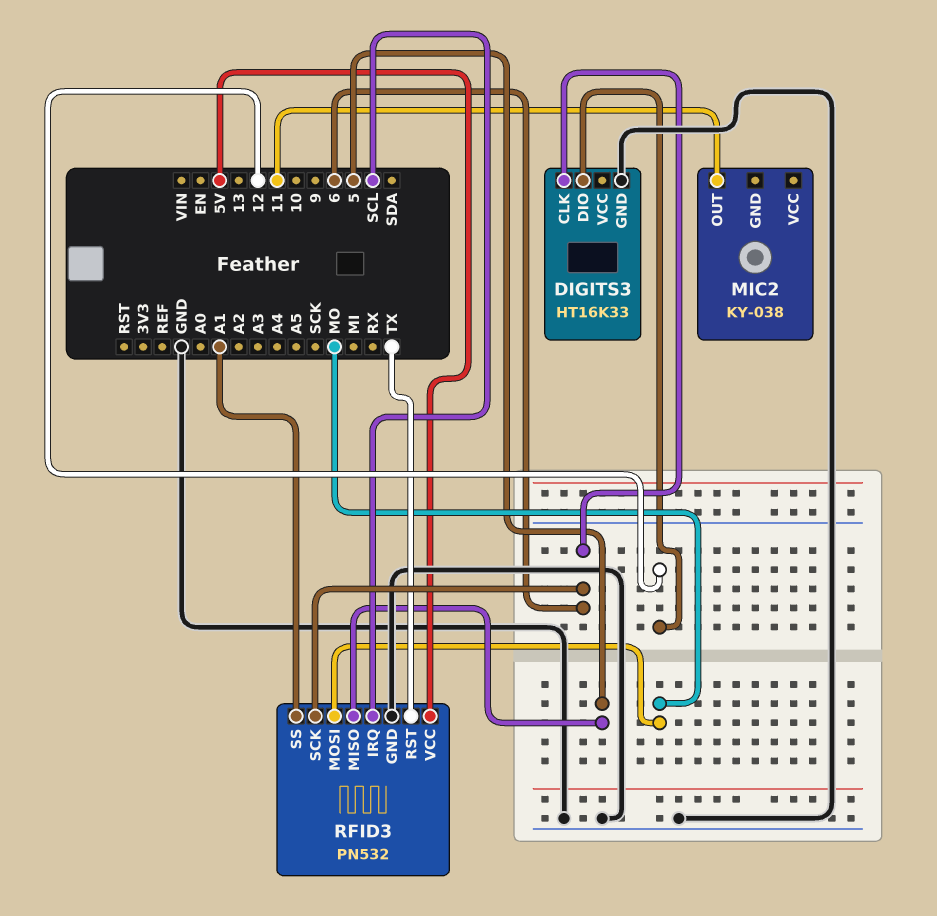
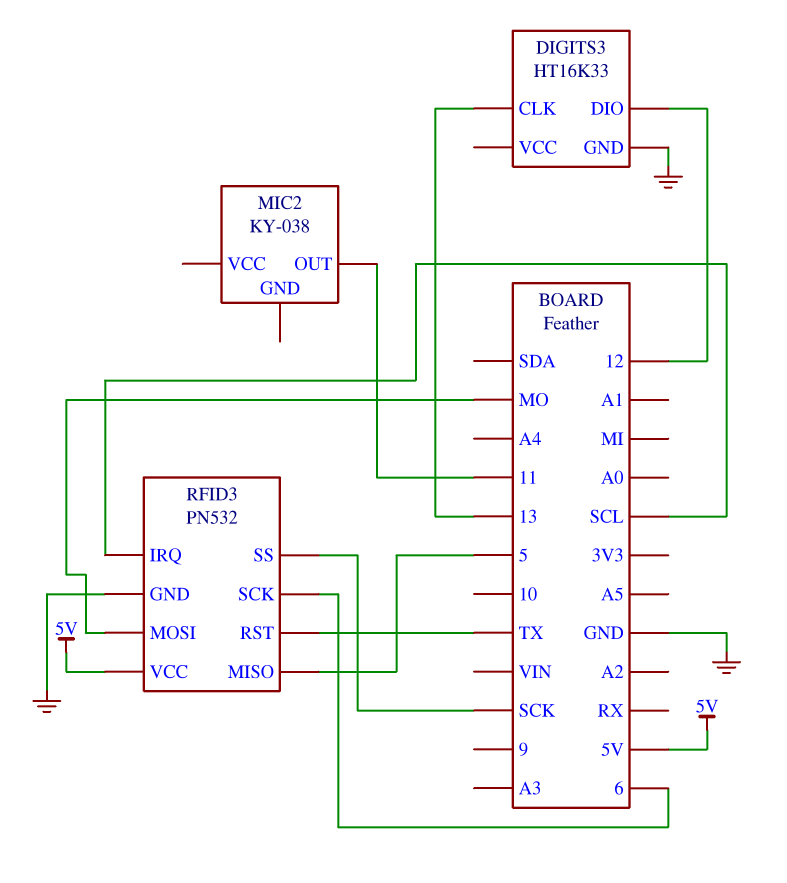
DIGITS3 pin CLK: 6 -> 13
RFID3 pin SS: A1 -> SCK

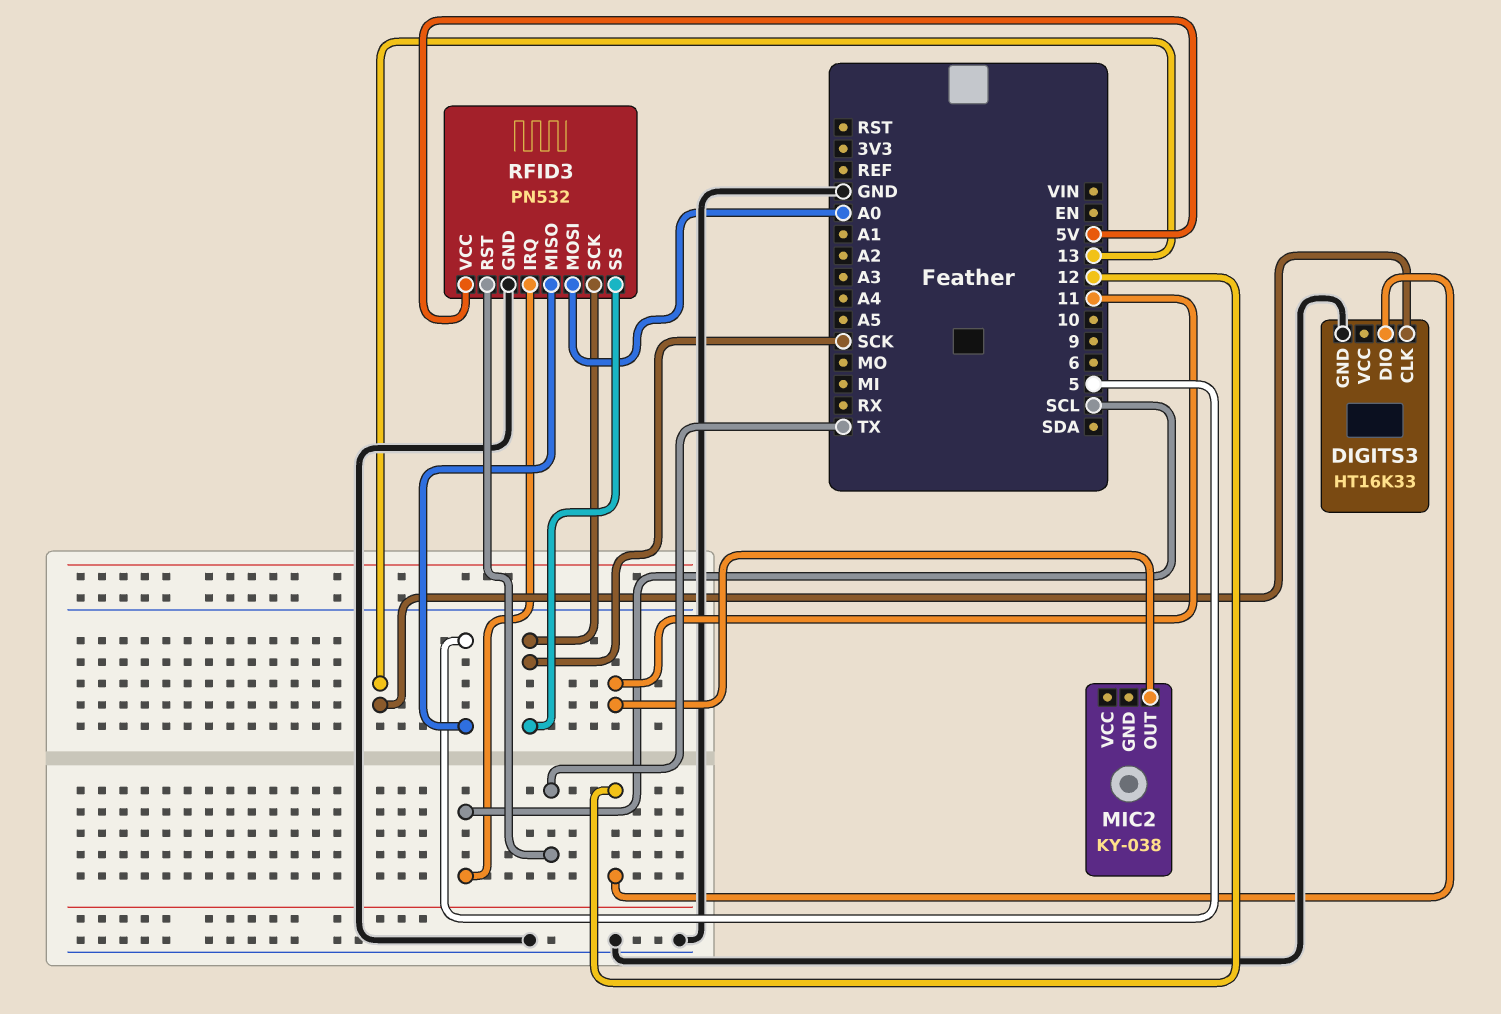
RFID3 pin MOSI: MO -> A0
RFID3 pin SCK: 6 -> SCK

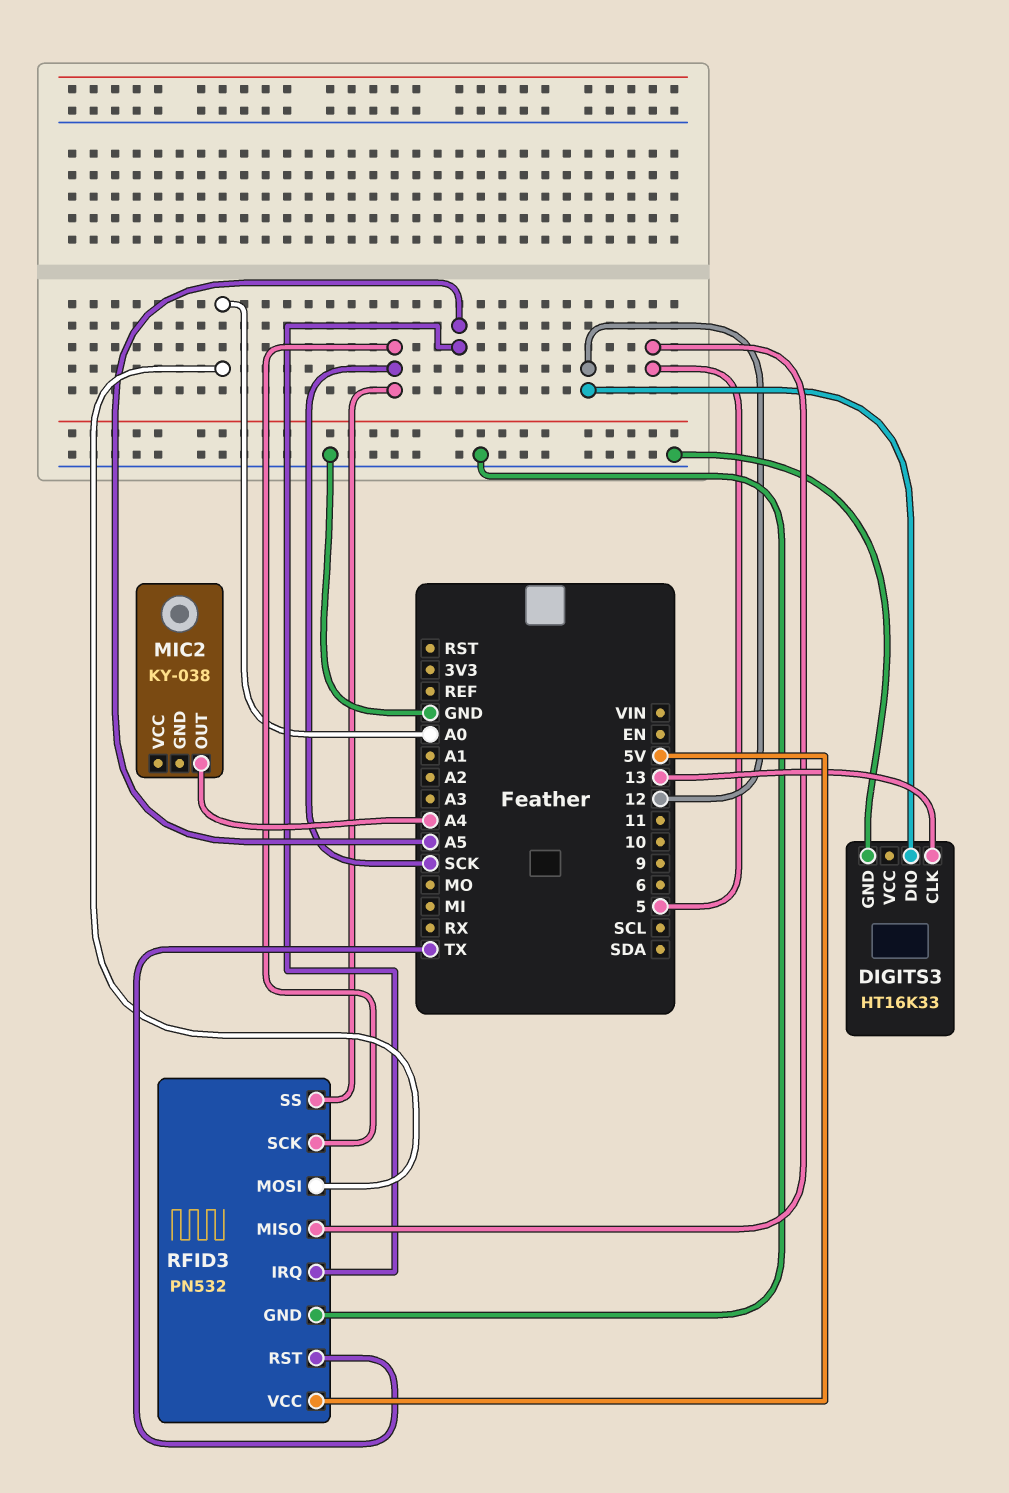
MIC2 pin OUT: 11 -> A4
RFID3 pin IRQ: SCL -> A5

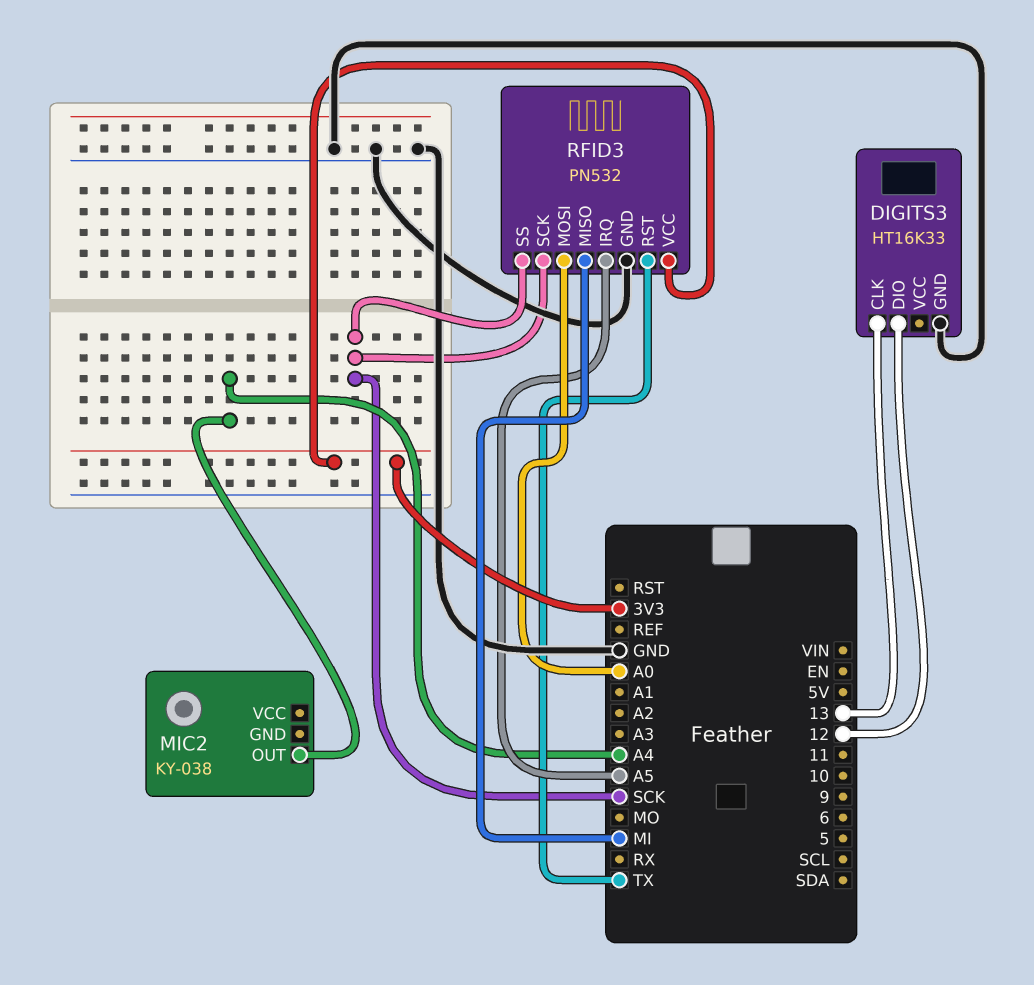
RFID3 pin MISO: 5 -> MI
RFID3 pin VCC: 5V -> 3V3

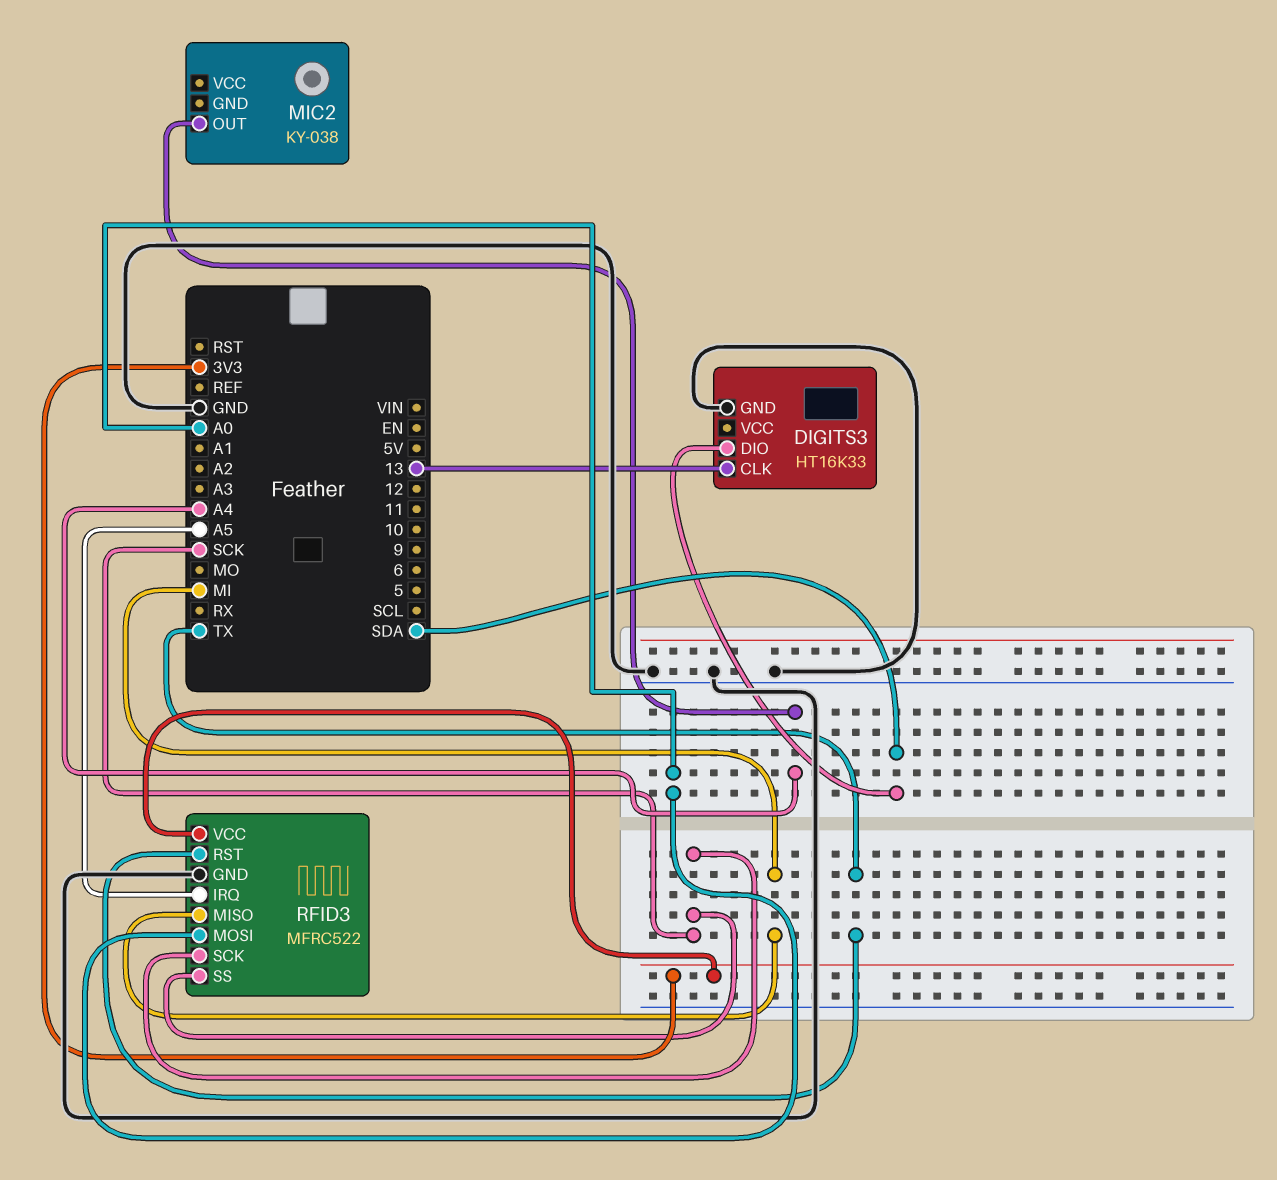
DIGITS3 pin DIO: 12 -> SDA
RFID3: PN532 -> MFRC522

